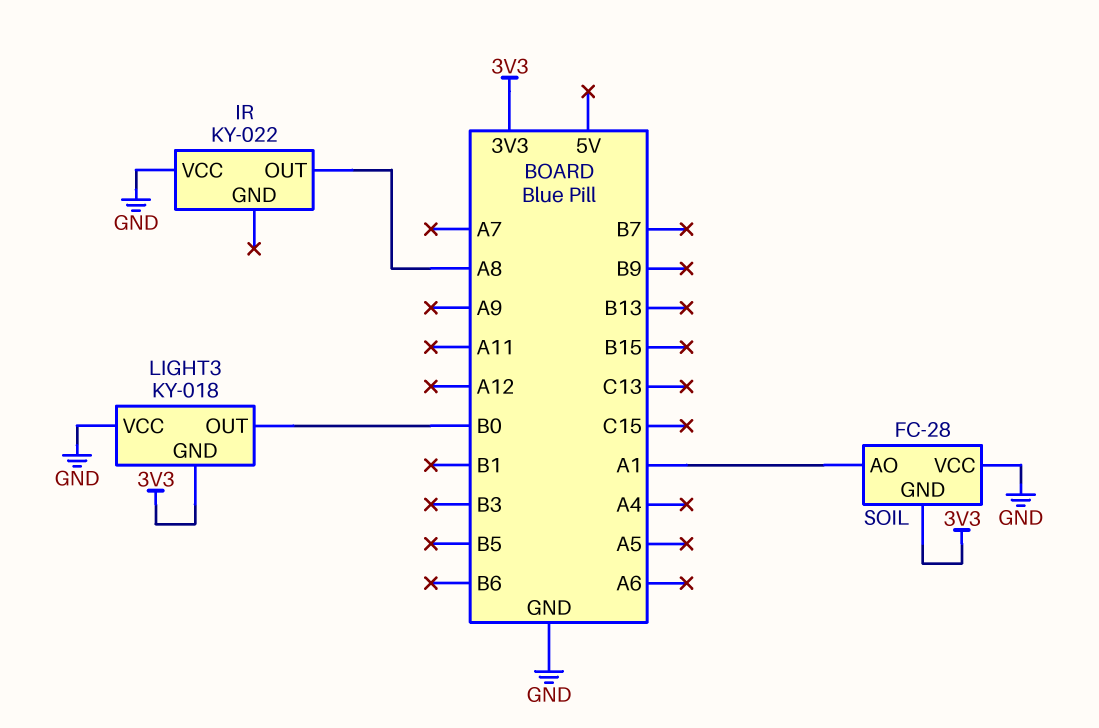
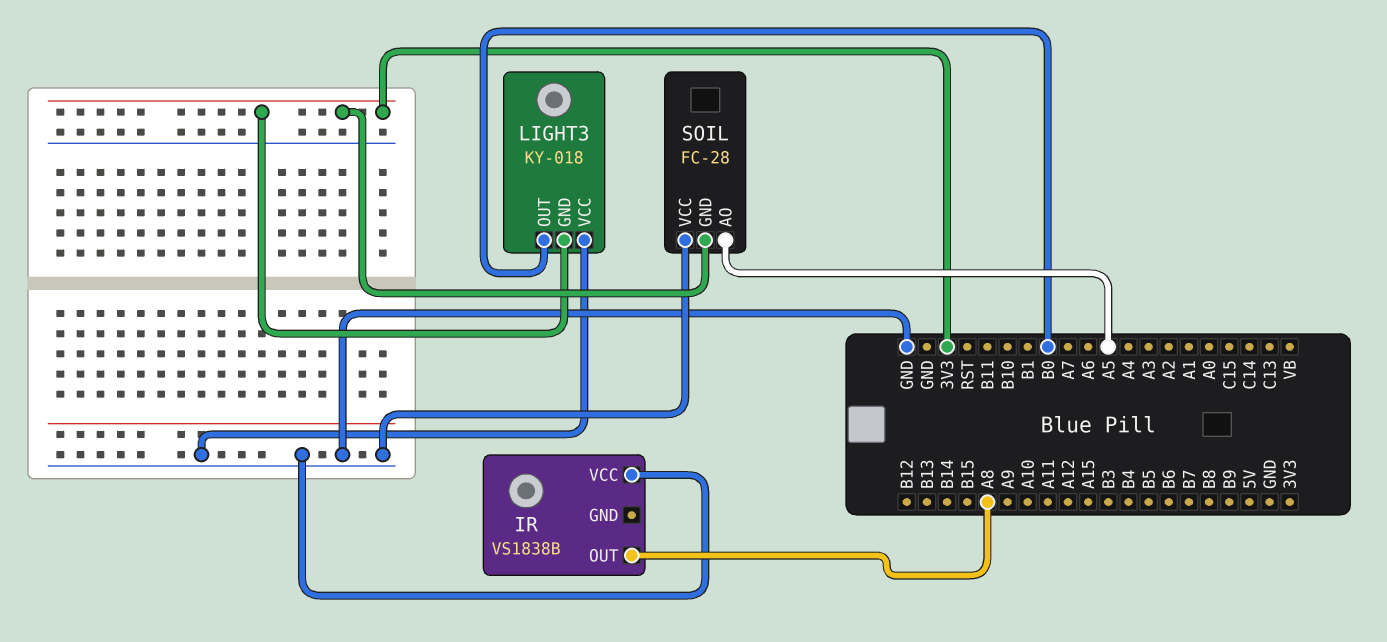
IR: KY-022 -> VS1838B
SOIL pin AO: A1 -> A5

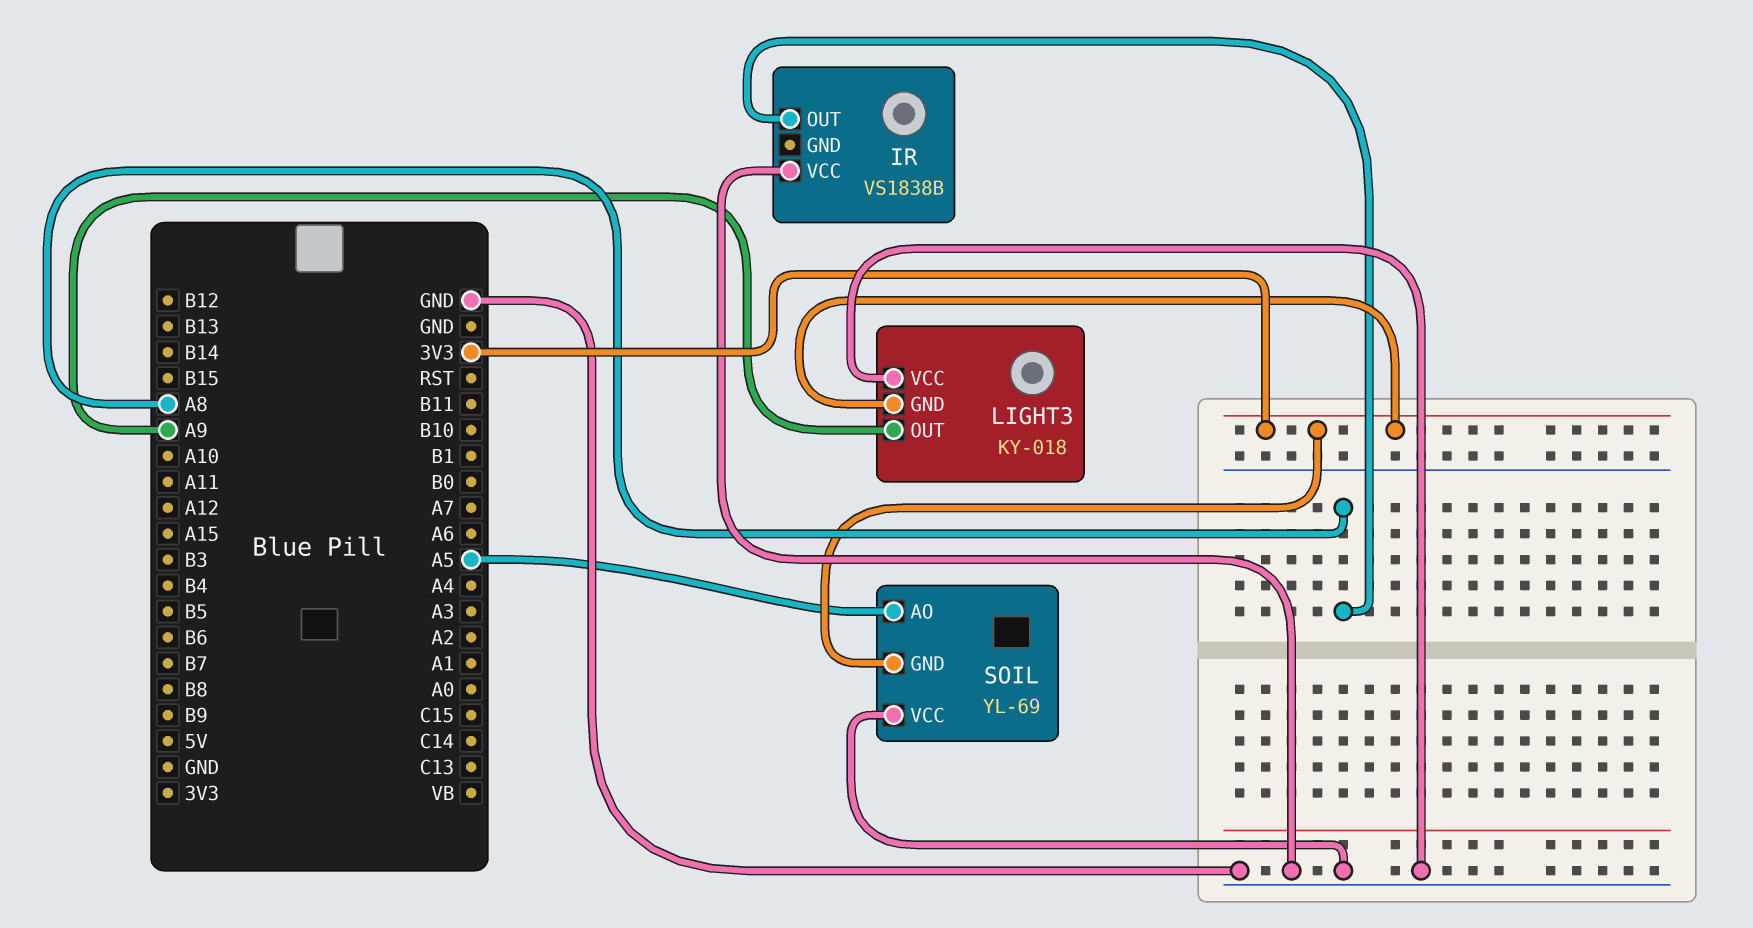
LIGHT3 pin OUT: B0 -> A9
SOIL: FC-28 -> YL-69

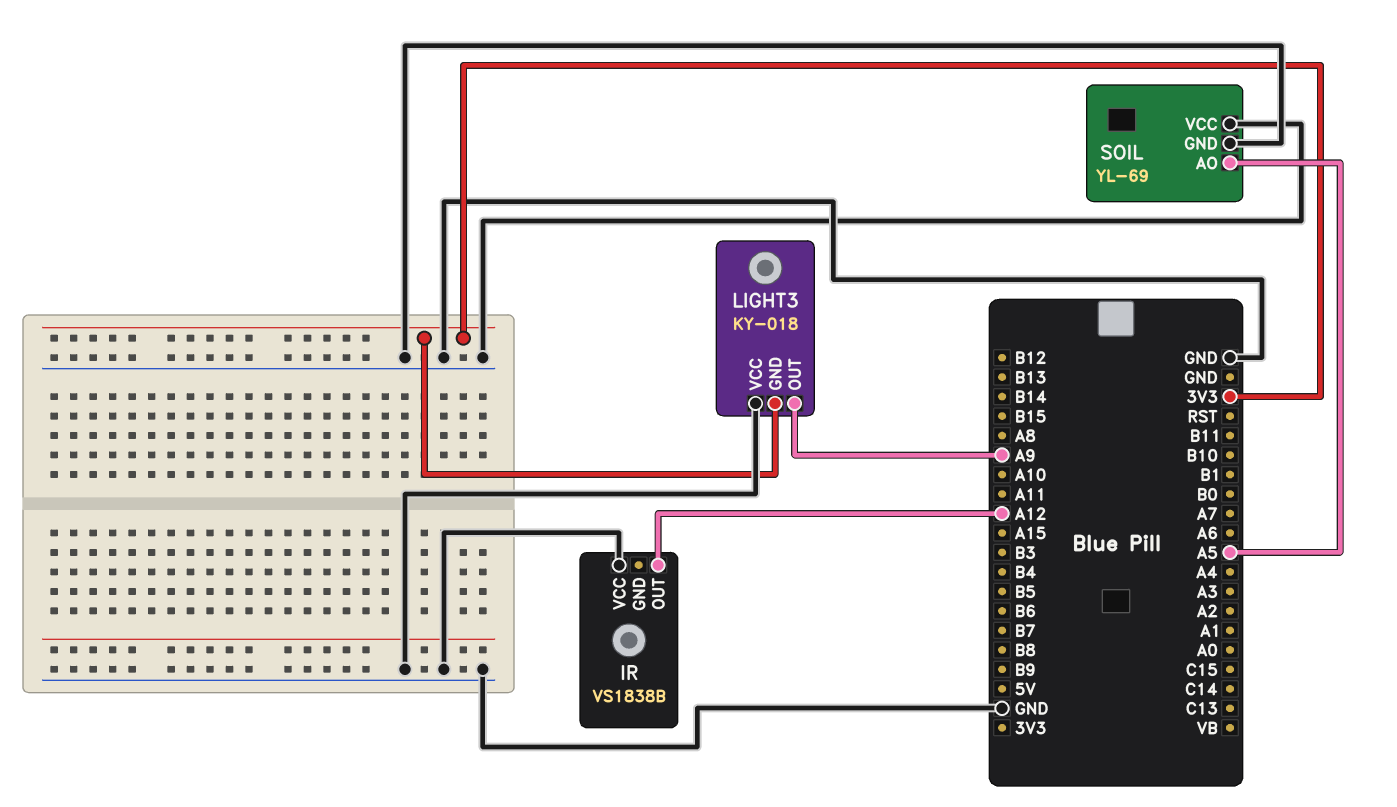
IR pin OUT: A8 -> A12
SOIL pin GND: 3V3 -> GND

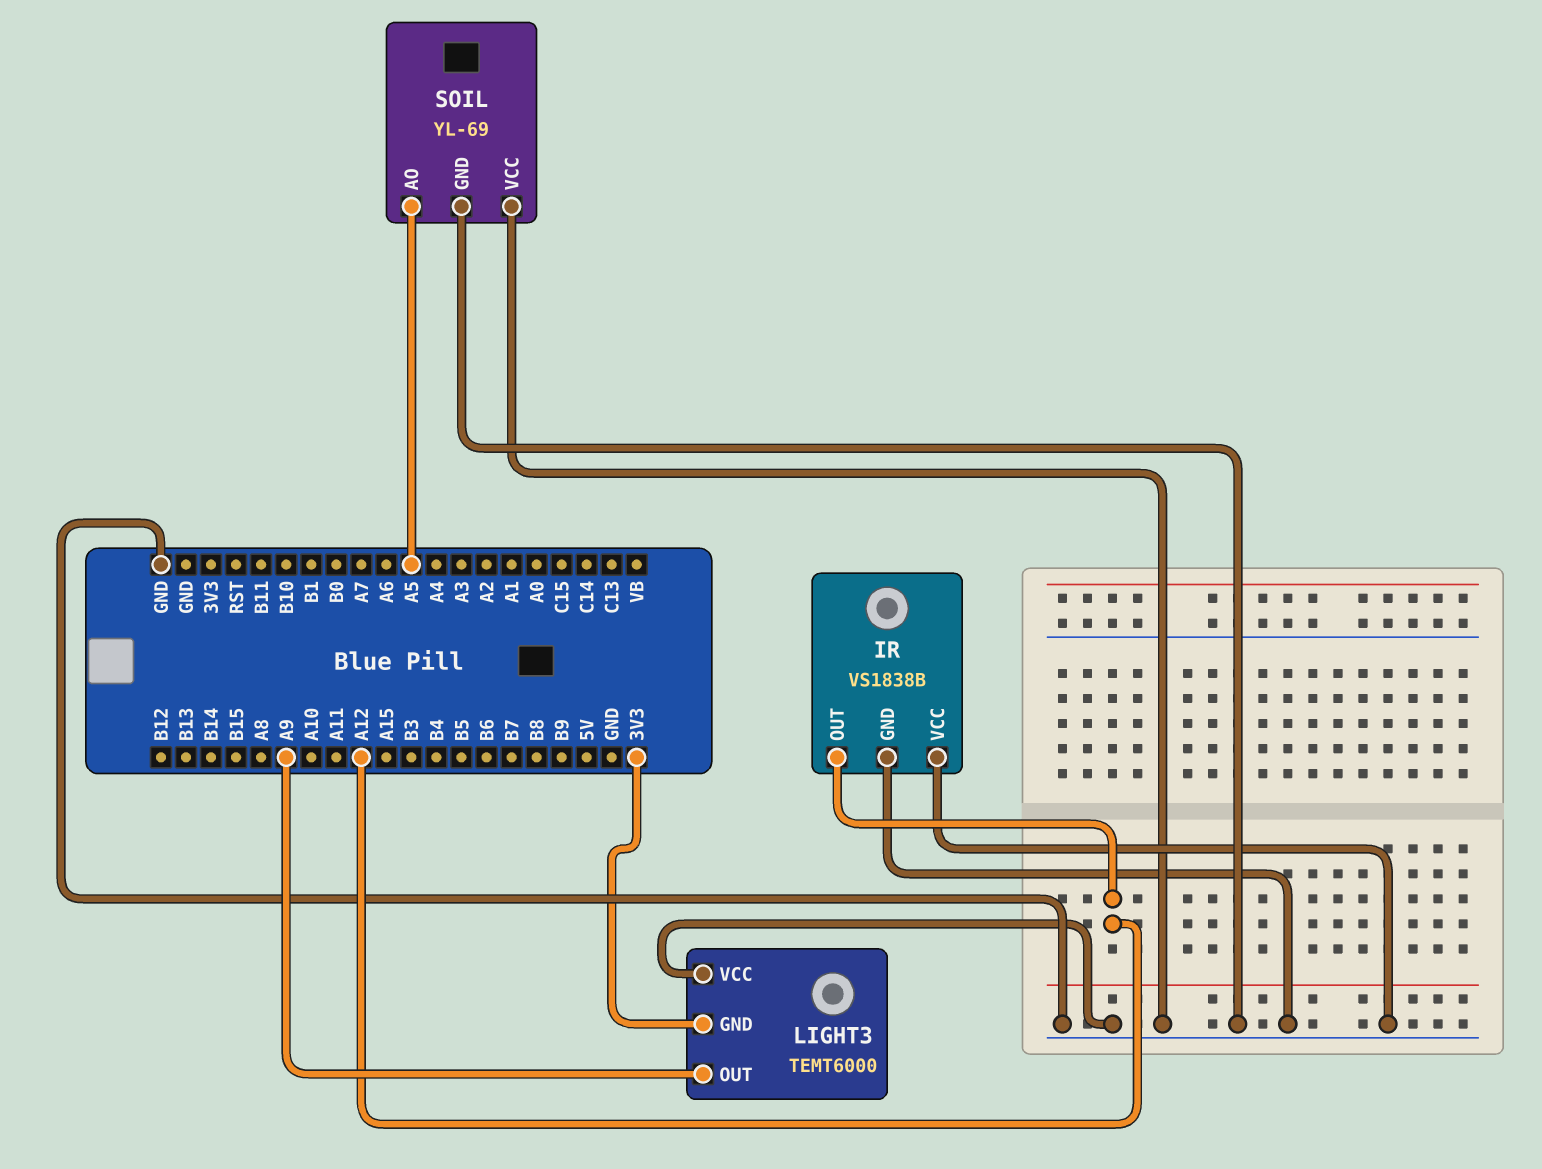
IR pin GND: none -> GND
LIGHT3: KY-018 -> TEMT6000

